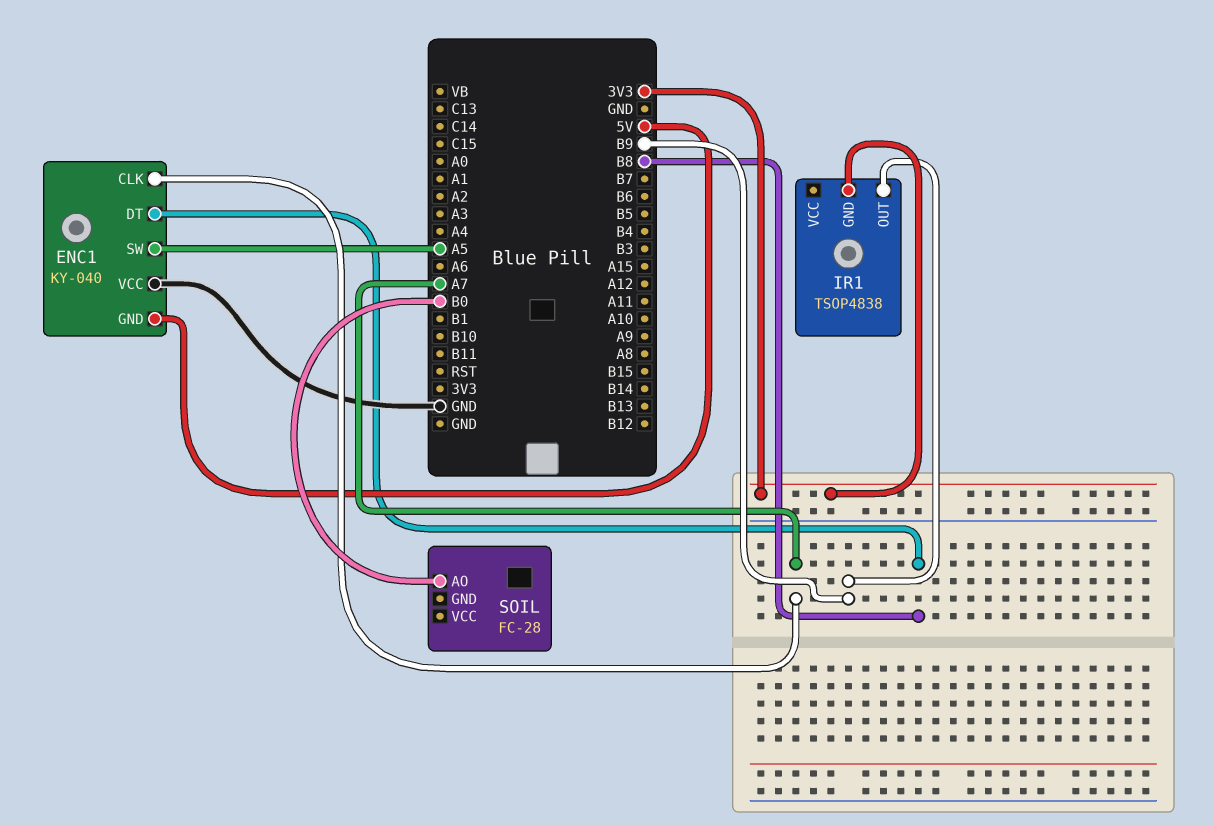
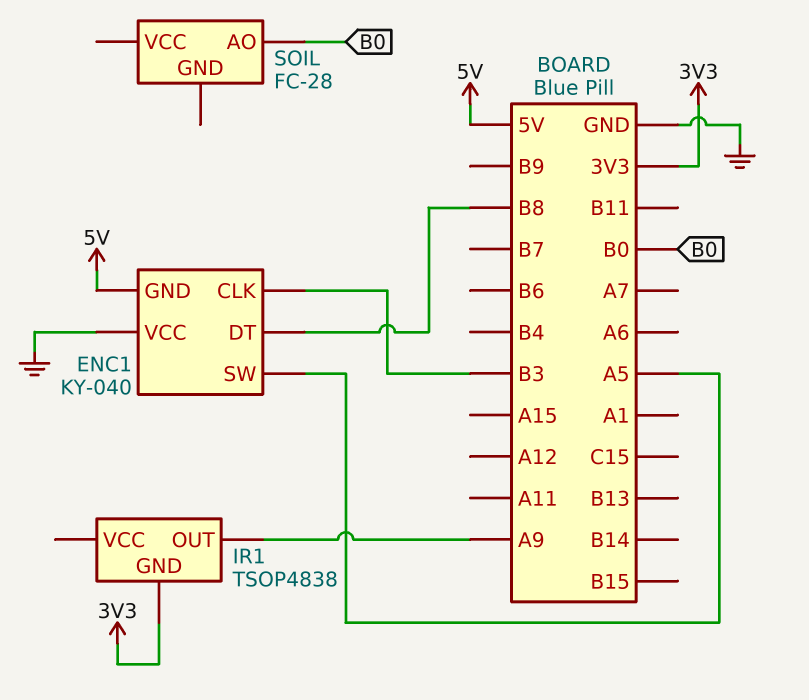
ENC1 pin CLK: A7 -> B3
IR1 pin OUT: B9 -> A9

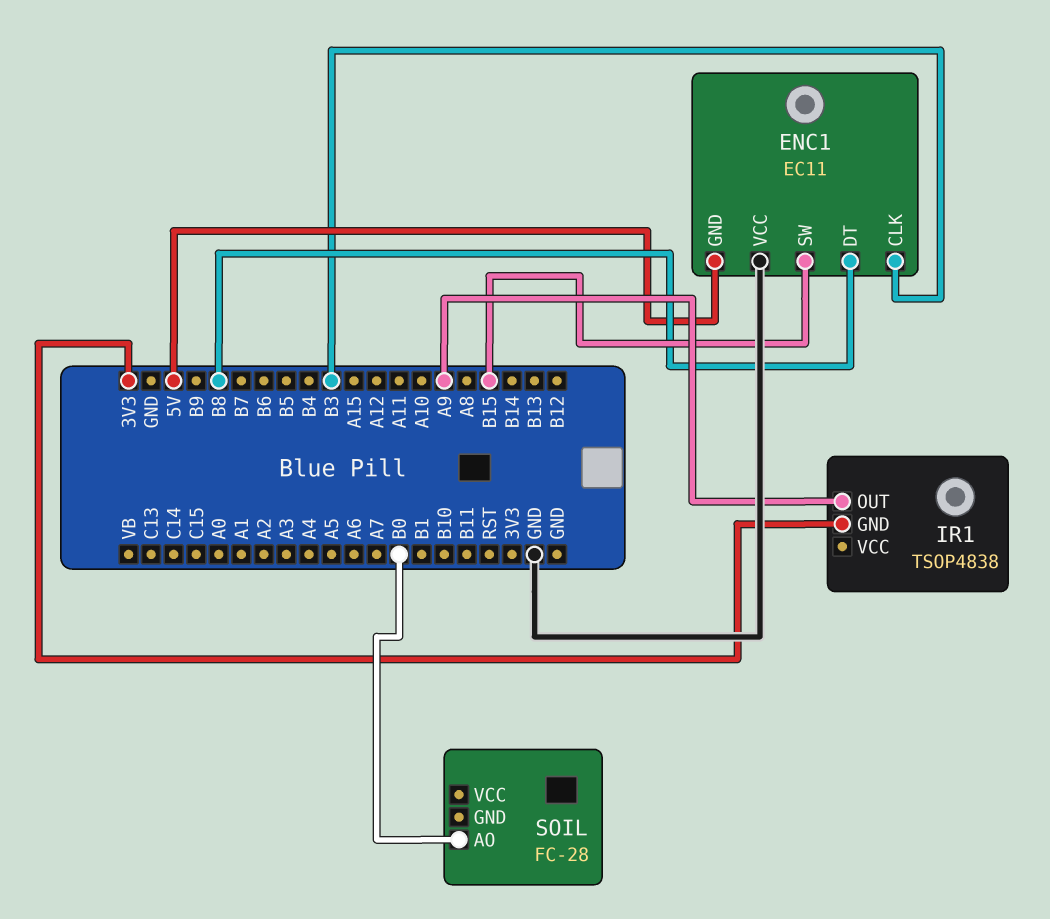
ENC1: KY-040 -> EC11
ENC1 pin SW: A5 -> B15

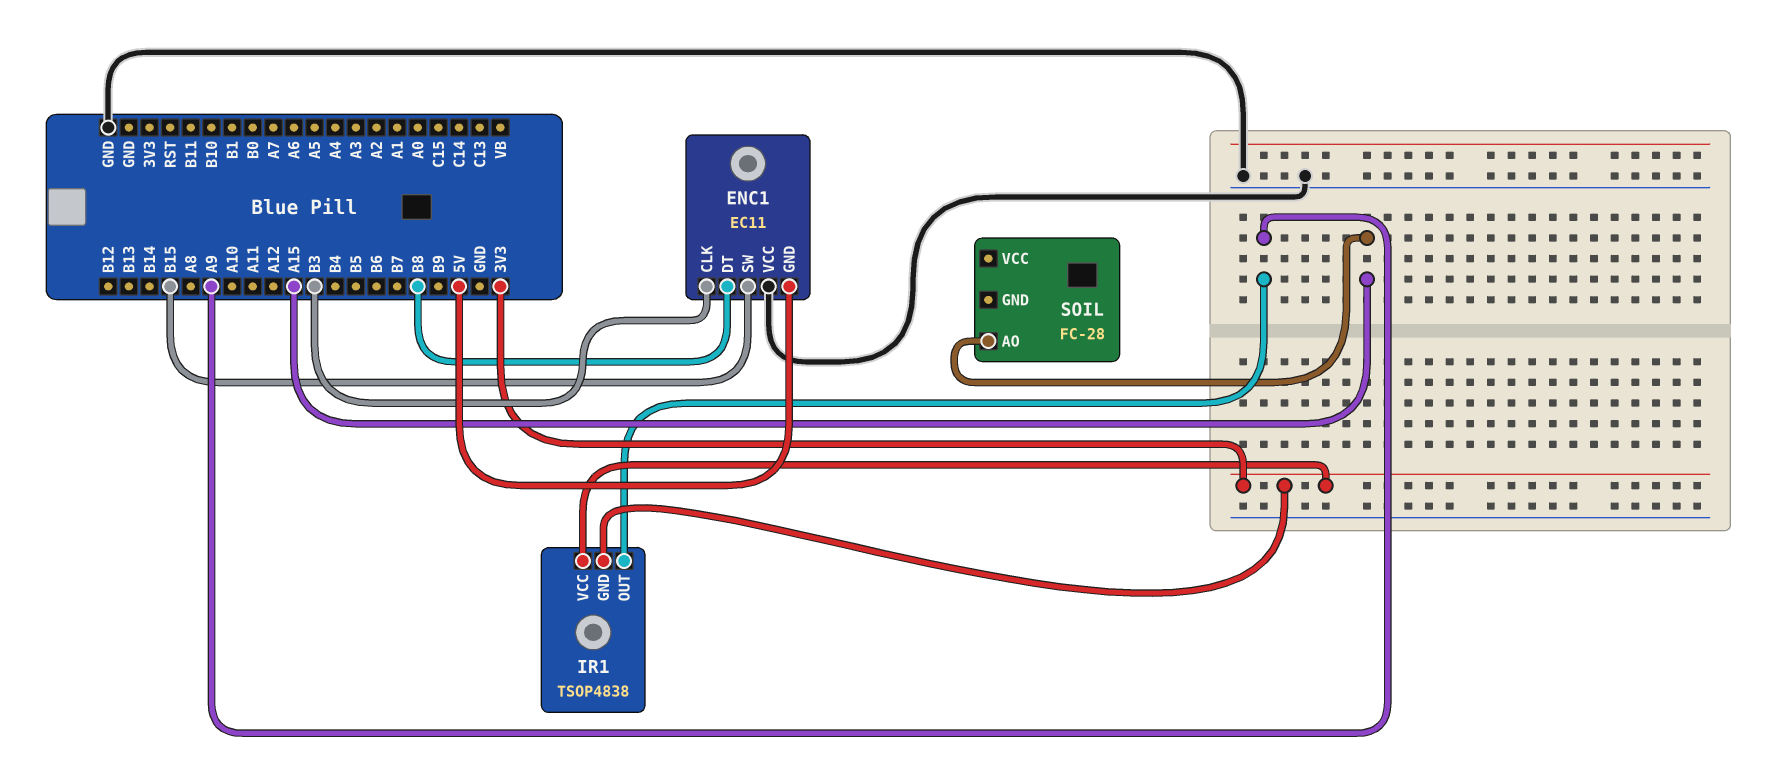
IR1 pin VCC: none -> 3V3
SOIL pin AO: B0 -> A15

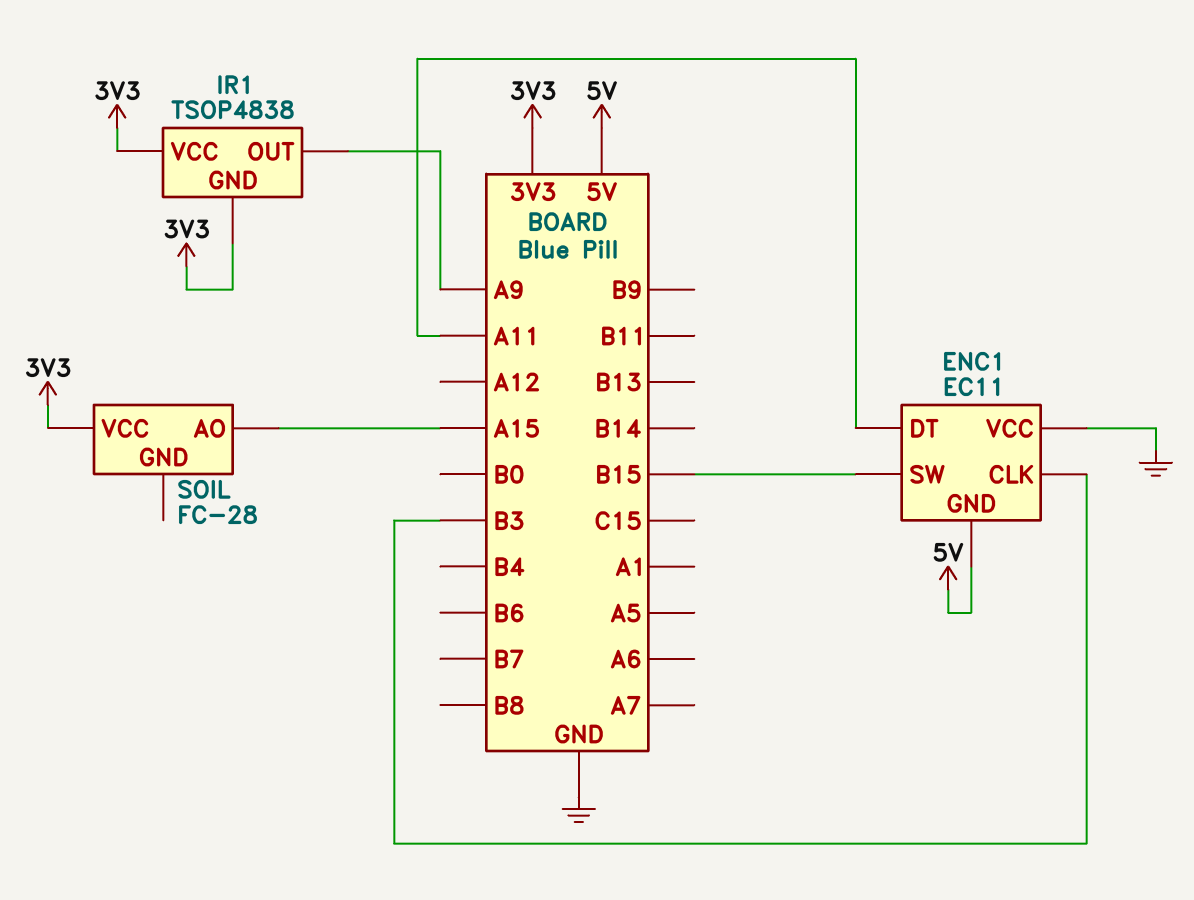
ENC1 pin DT: B8 -> A11
SOIL pin VCC: none -> 3V3

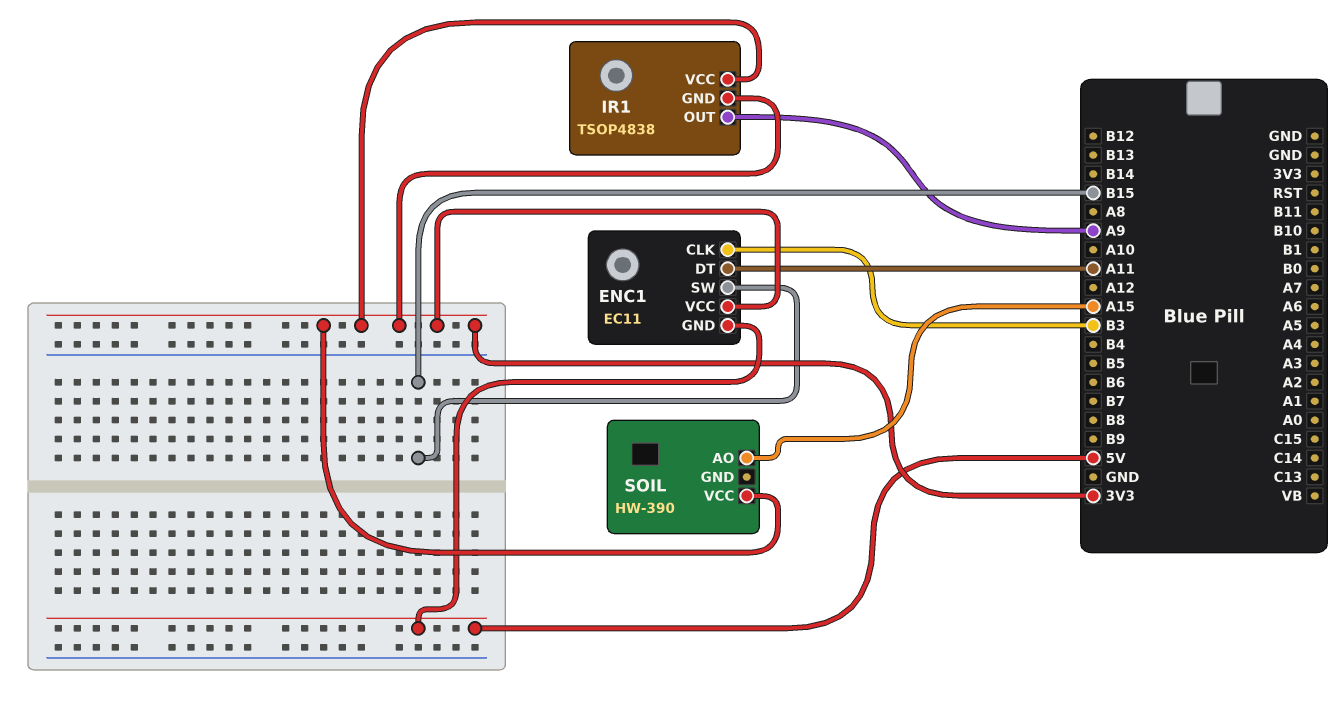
ENC1 pin VCC: GND -> 3V3
SOIL: FC-28 -> HW-390

